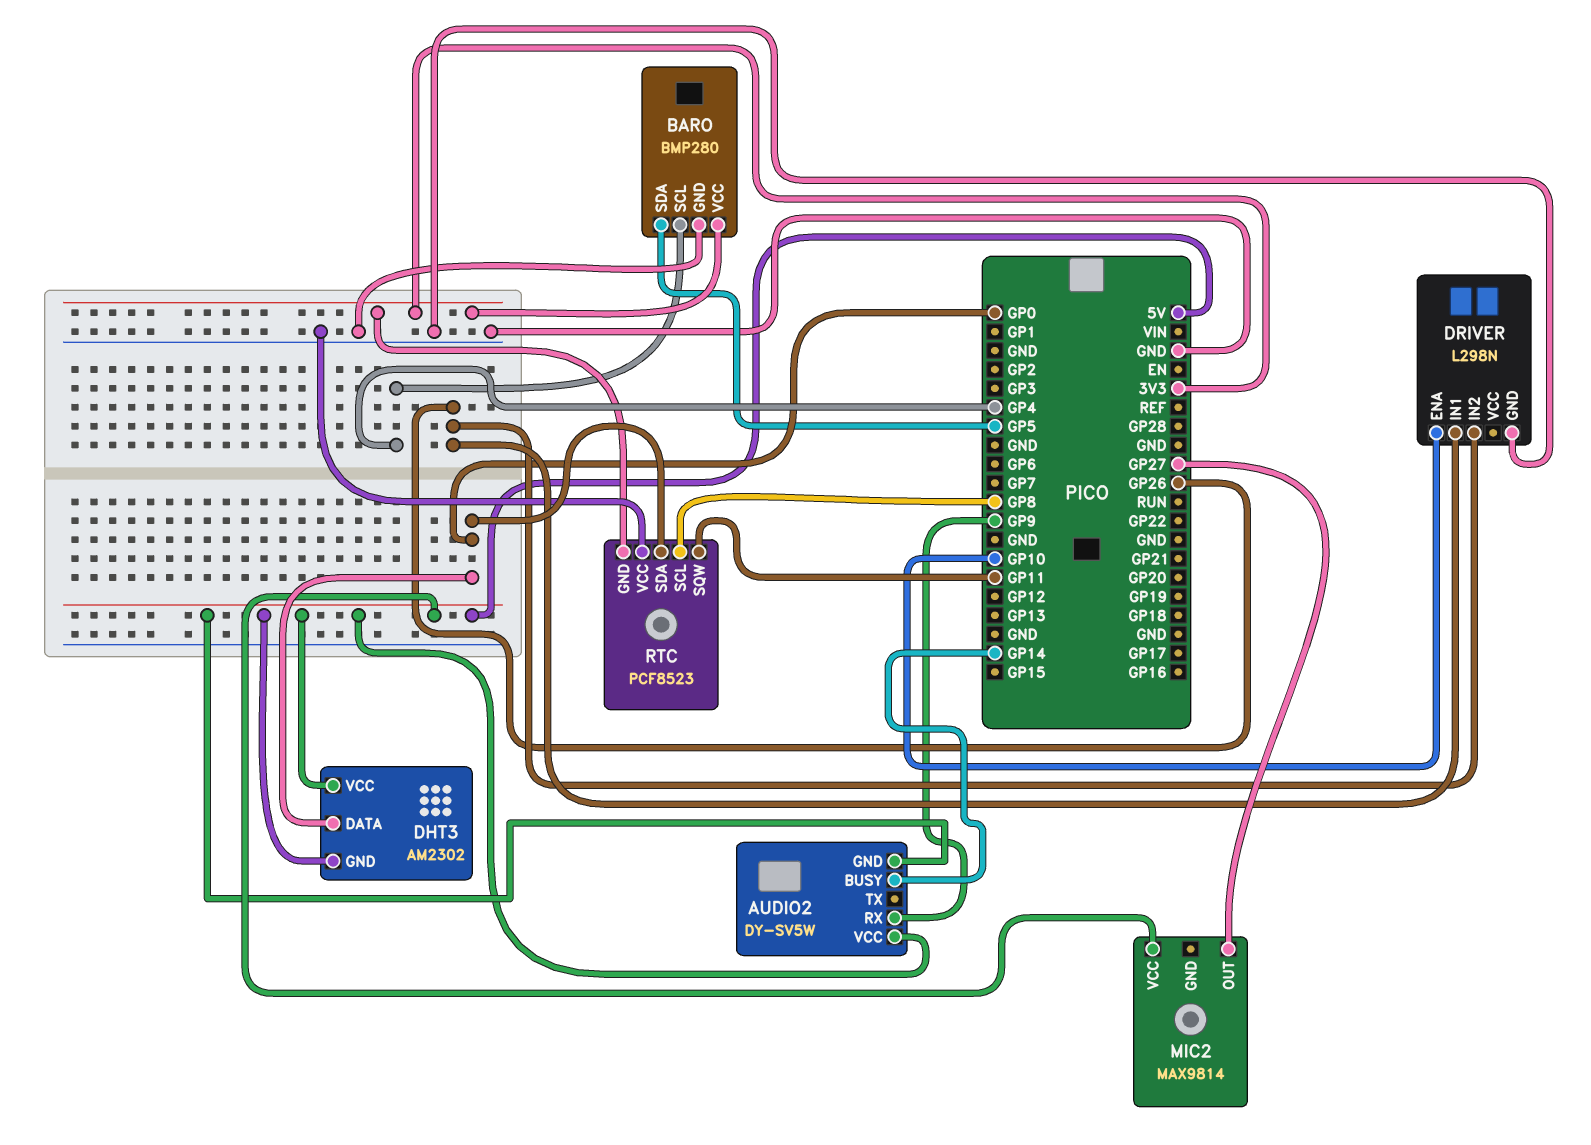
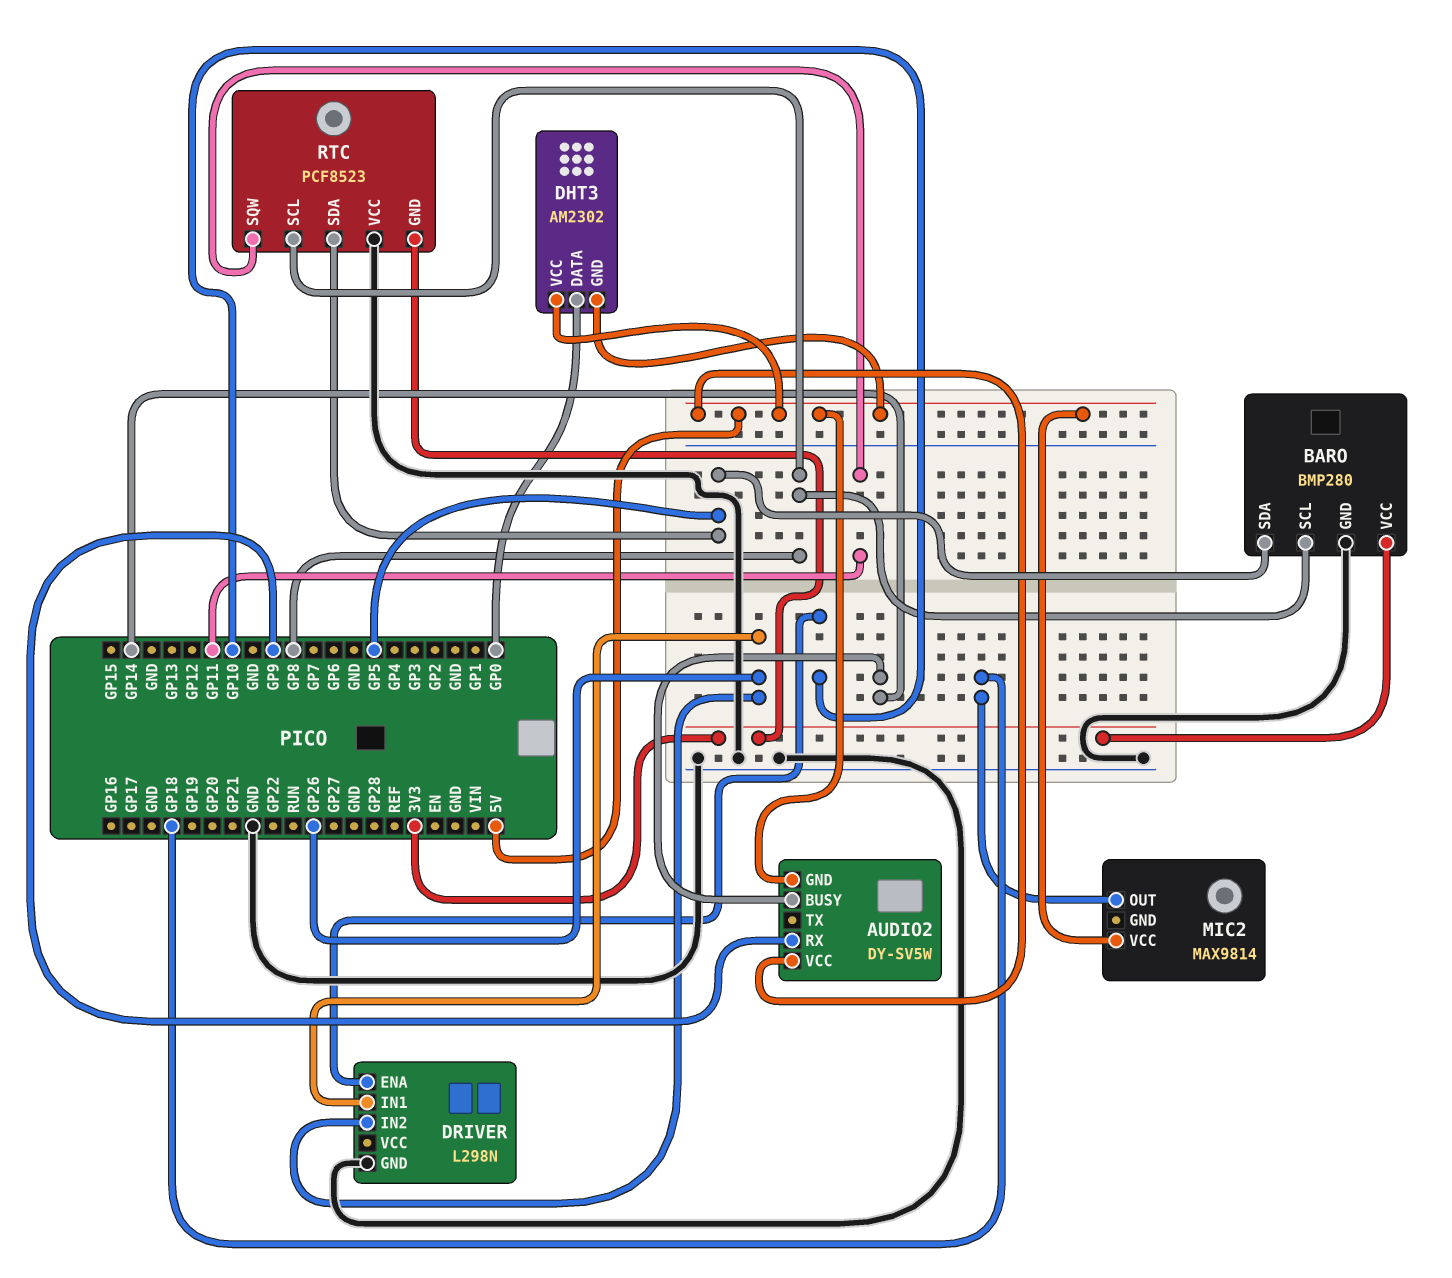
BARO pin SCL: GP4 -> GP8
MIC2 pin OUT: GP27 -> GP18
RTC pin SDA: GP0 -> GP5

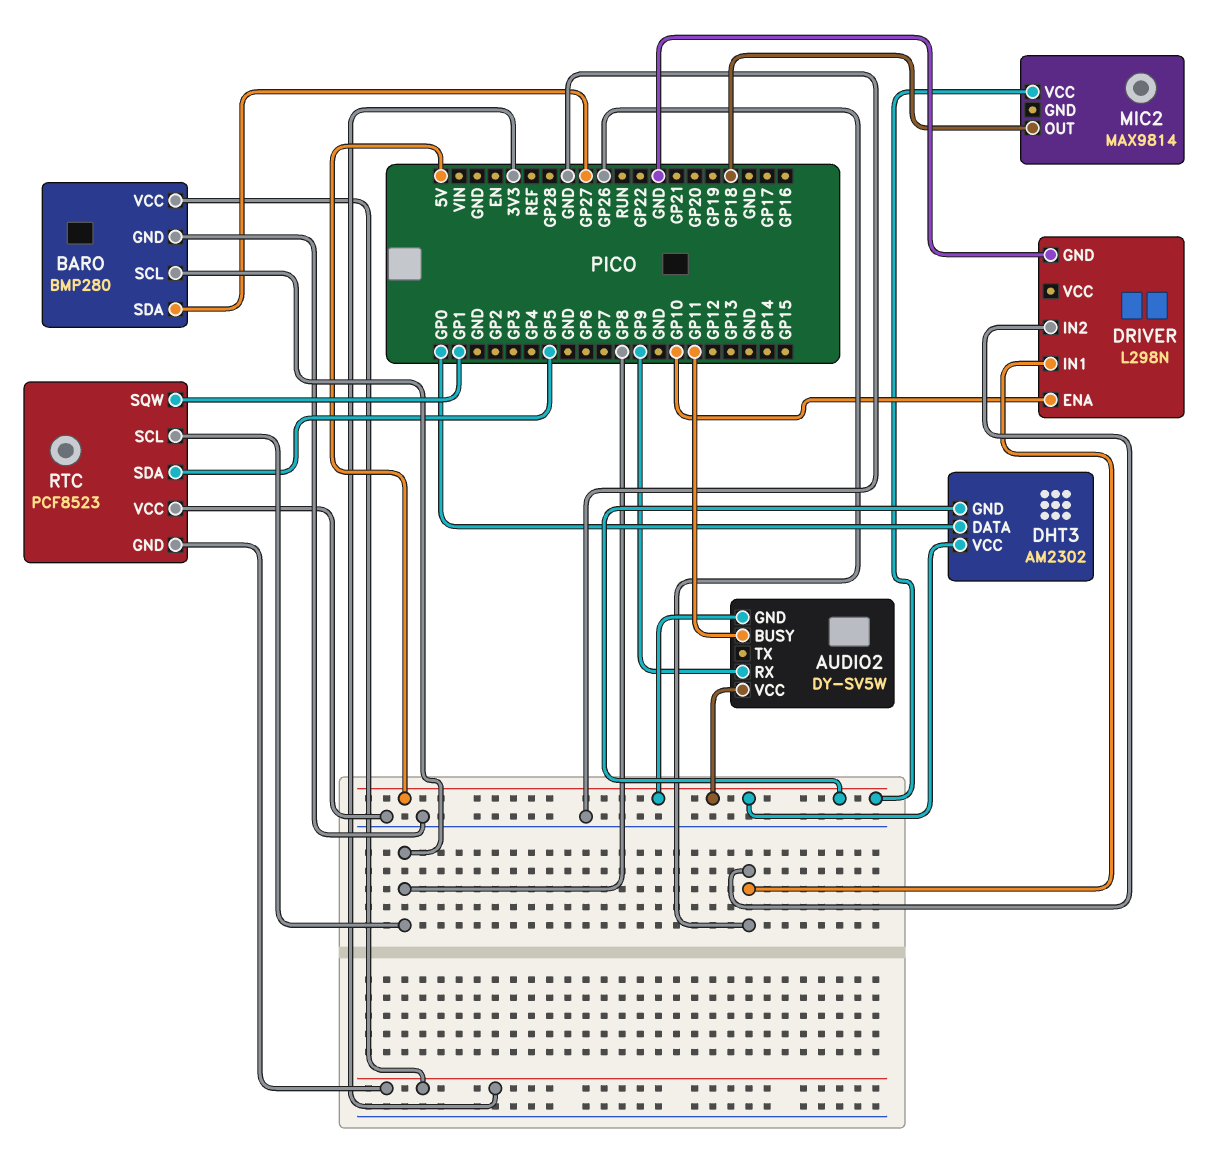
AUDIO2 pin BUSY: GP14 -> GP11
BARO pin SDA: GP5 -> GP27
RTC pin SQW: GP11 -> GP1

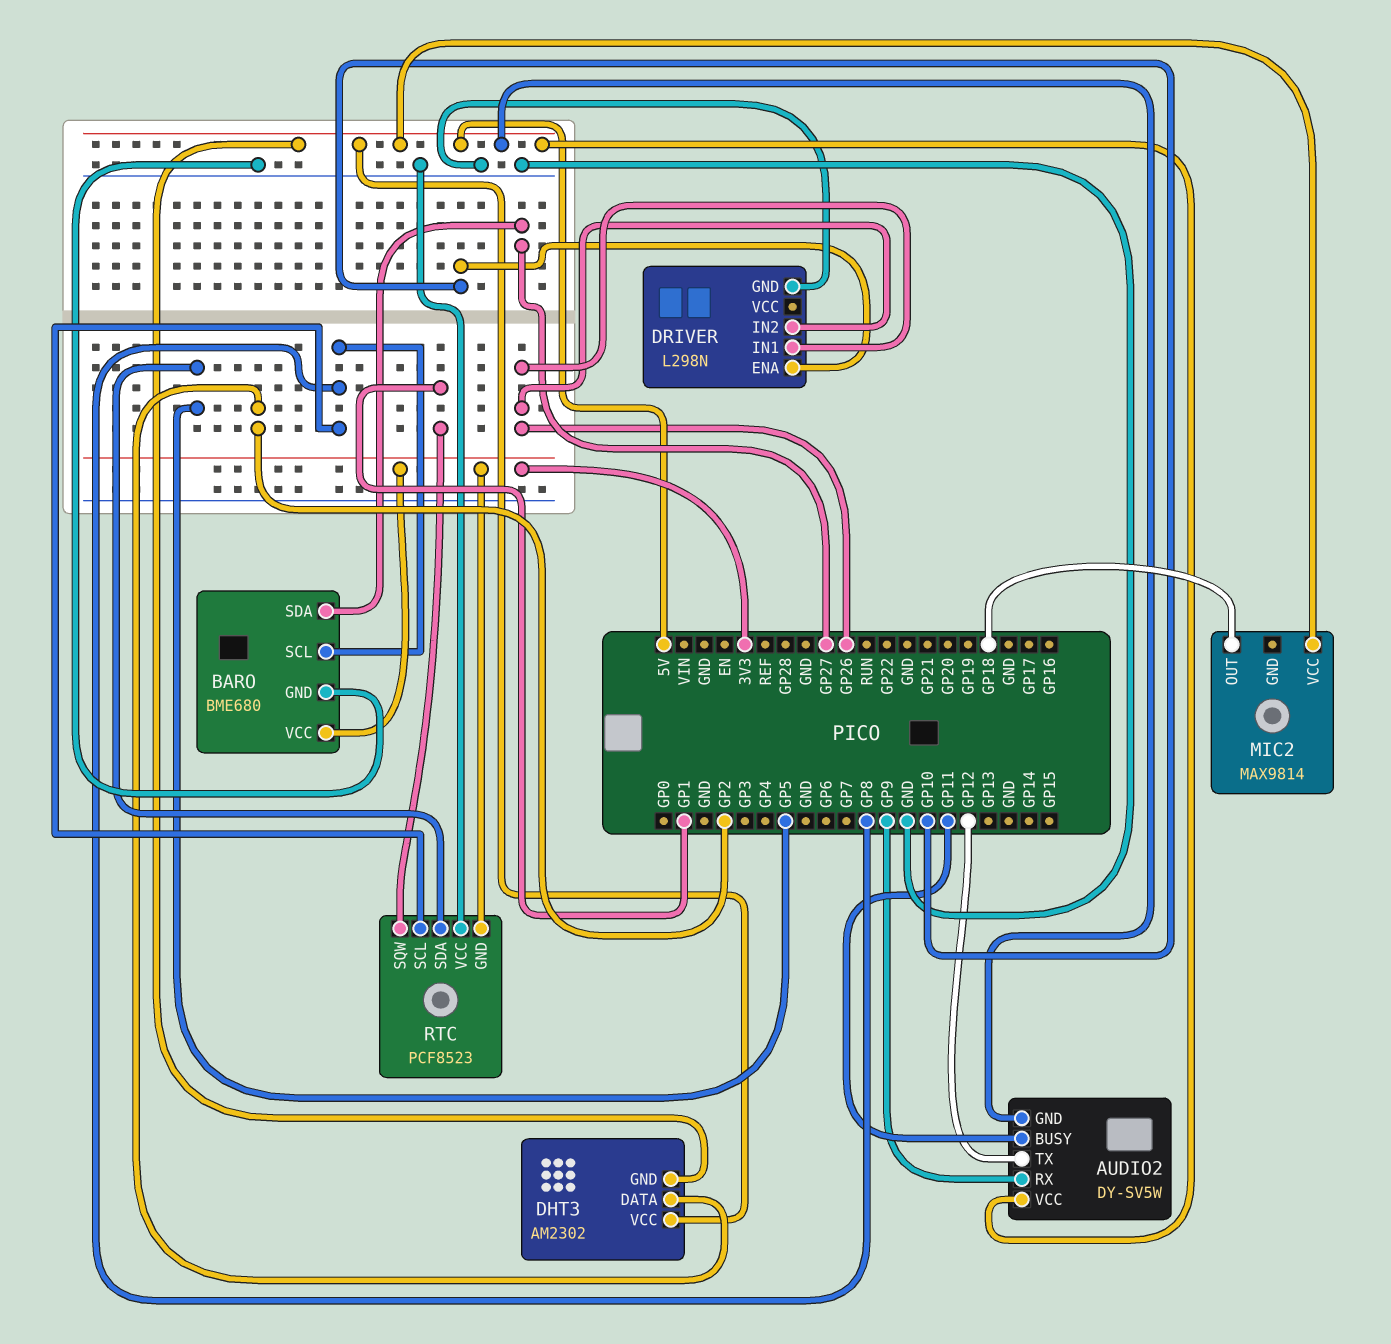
AUDIO2 pin TX: none -> GP12
BARO: BMP280 -> BME680
DHT3 pin DATA: GP0 -> GP2

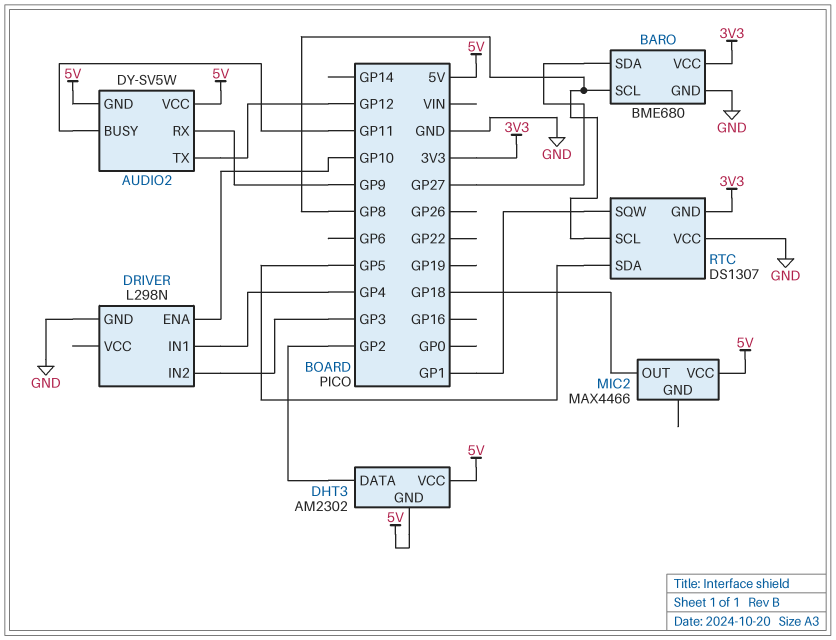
DRIVER pin IN1: GP26 -> GP4
DRIVER pin IN2: GP26 -> GP3
MIC2: MAX9814 -> MAX4466
RTC: PCF8523 -> DS1307

